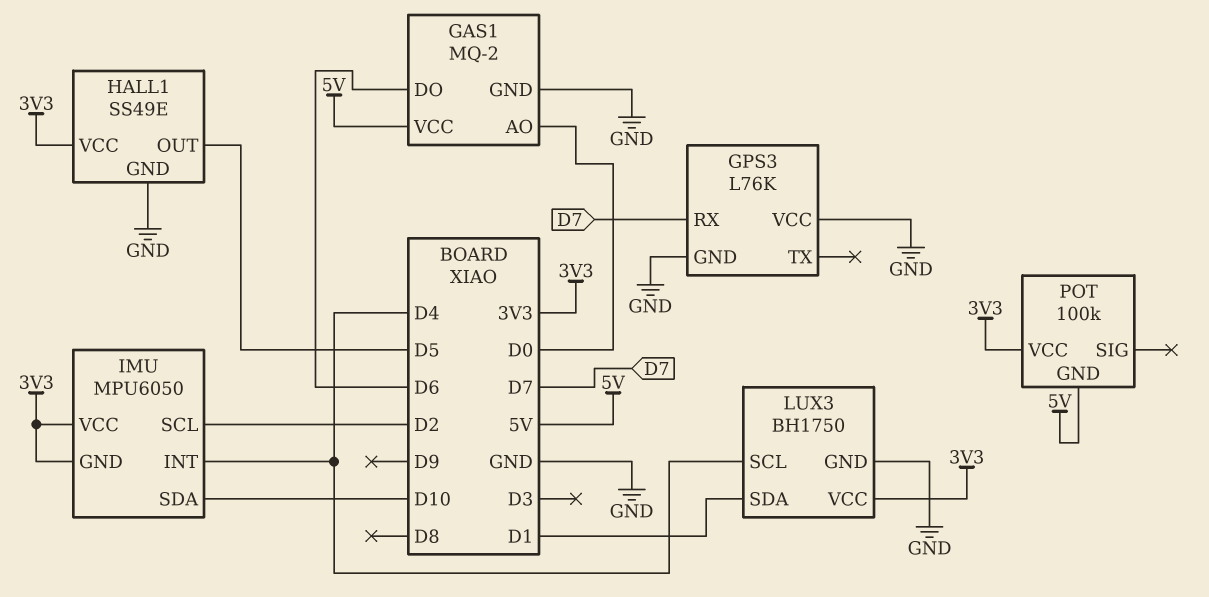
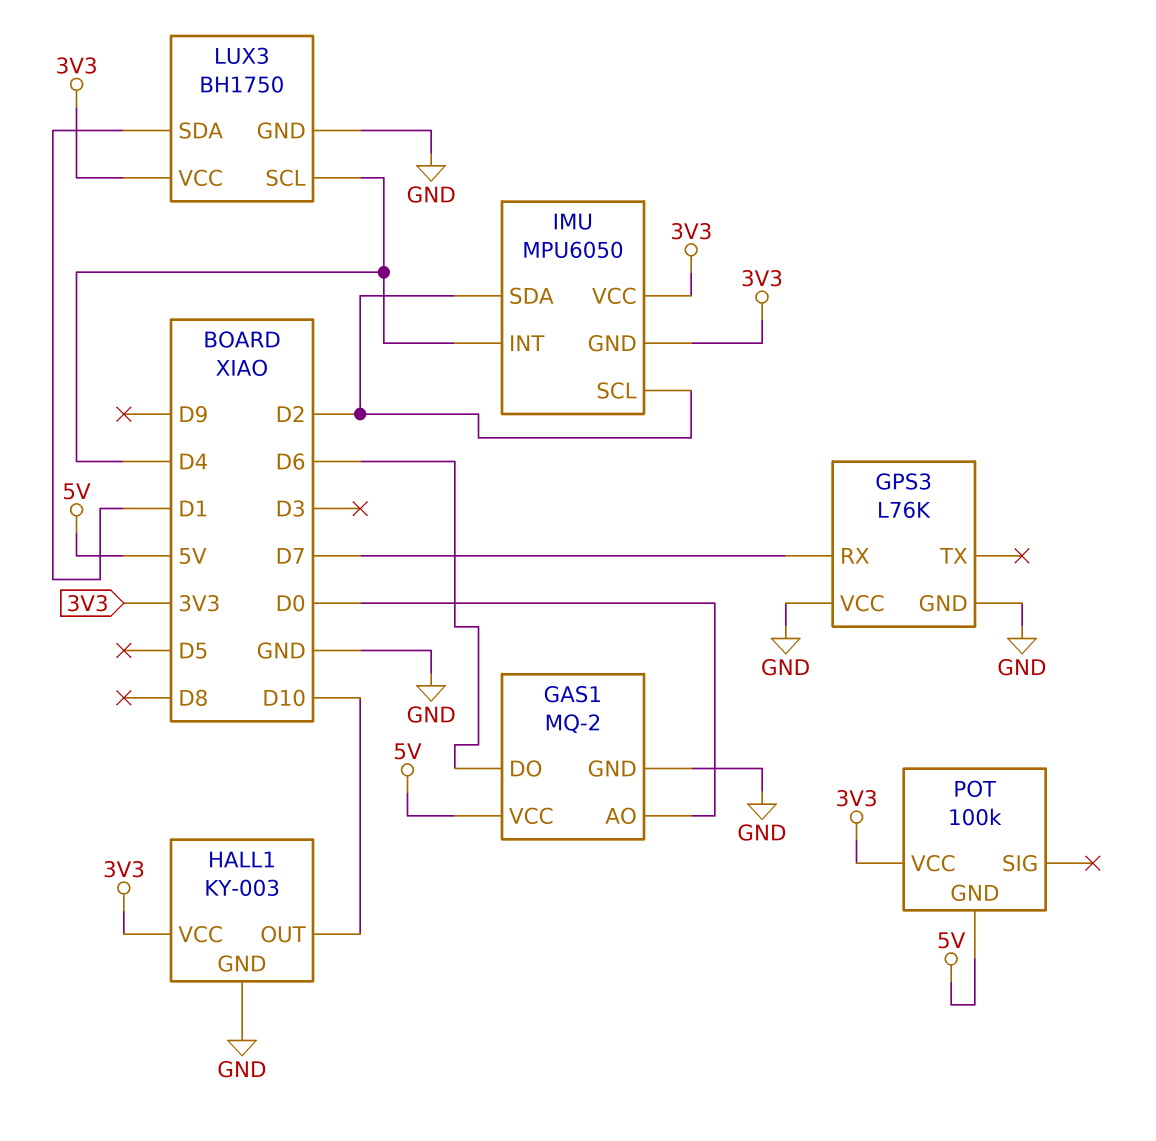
HALL1: SS49E -> KY-003
HALL1 pin OUT: D5 -> D10
IMU pin SDA: D10 -> D2

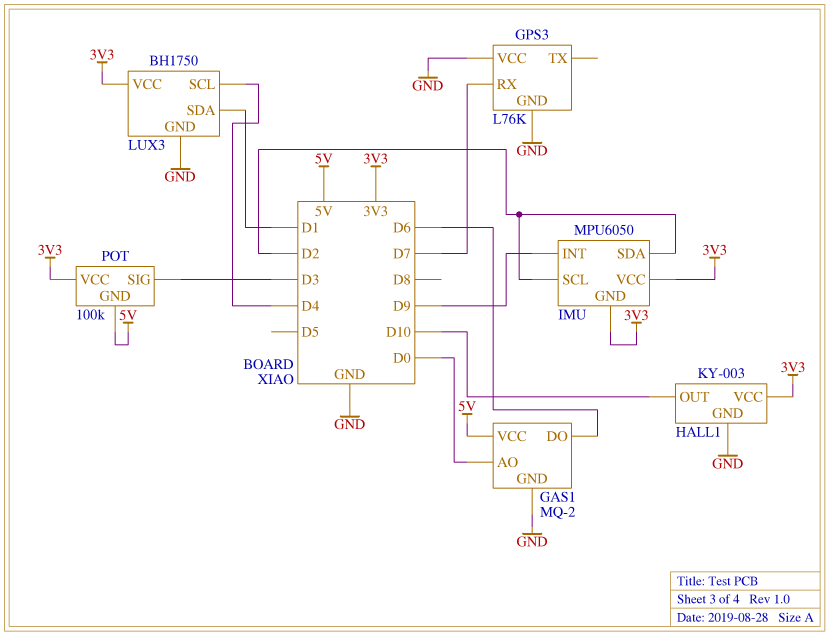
IMU pin INT: D4 -> D9
POT pin SIG: none -> D3

